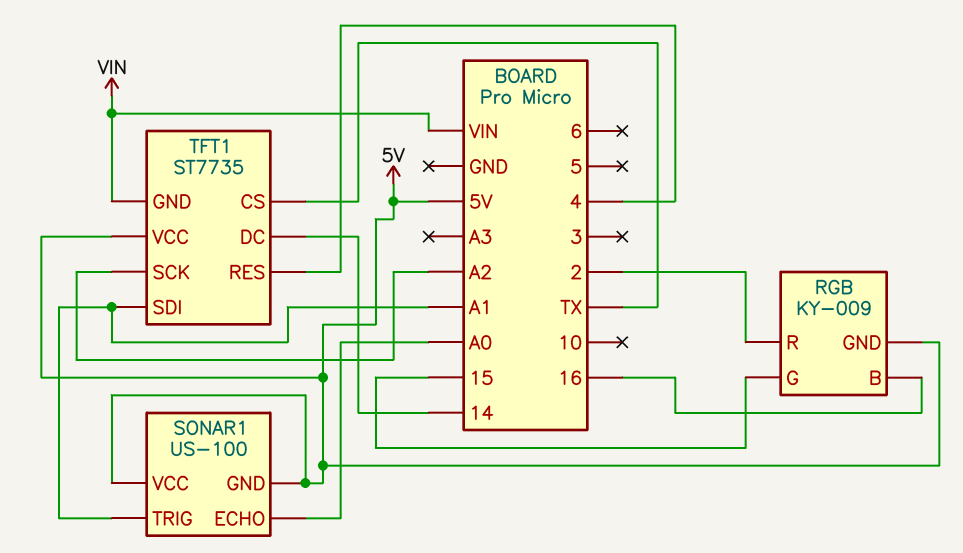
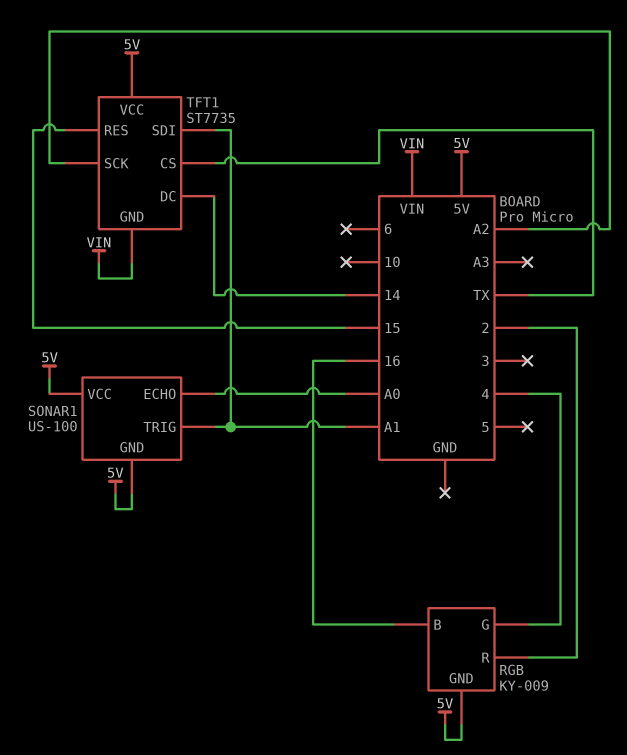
RGB pin G: 15 -> 4
TFT1 pin RES: 4 -> 15

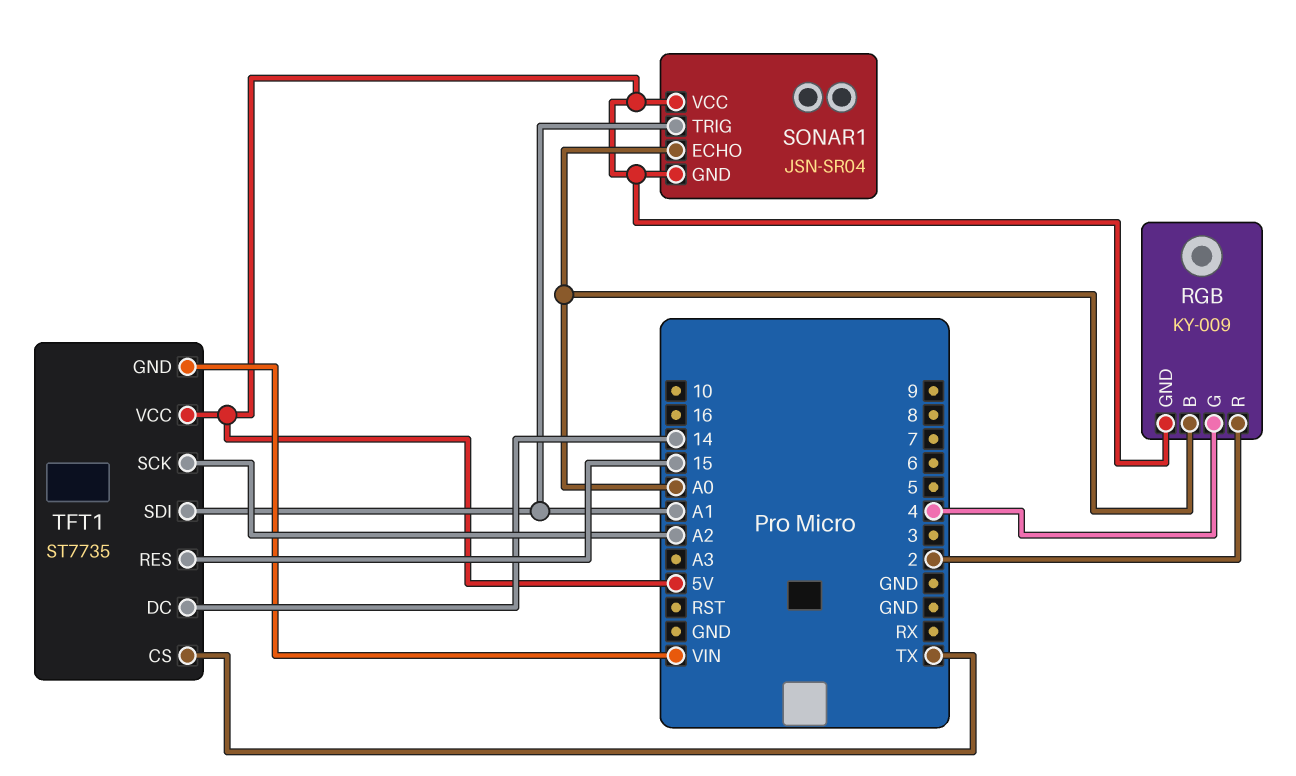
RGB pin B: 16 -> A0
SONAR1: US-100 -> JSN-SR04

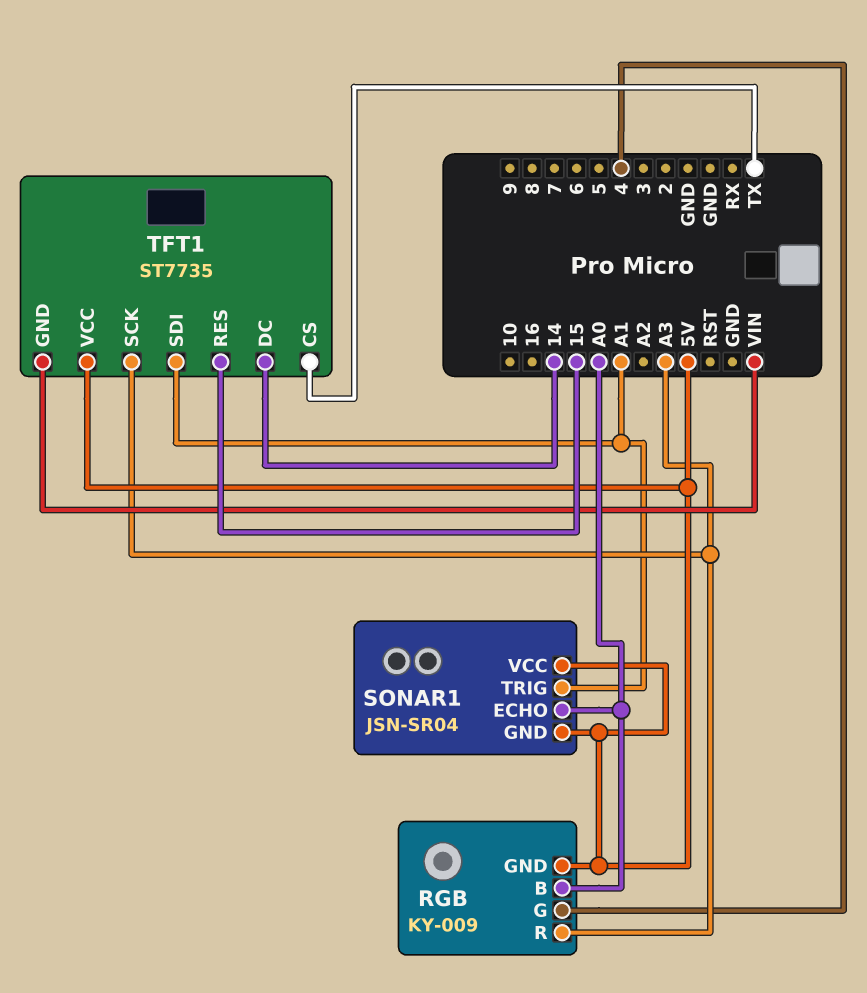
RGB pin R: 2 -> A3
TFT1 pin SCK: A2 -> A3

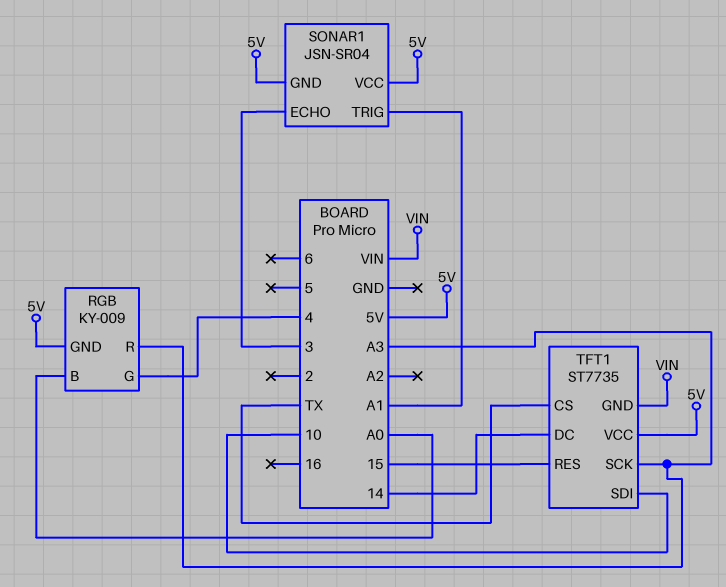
SONAR1 pin ECHO: A0 -> 3
TFT1 pin SDI: A1 -> 10

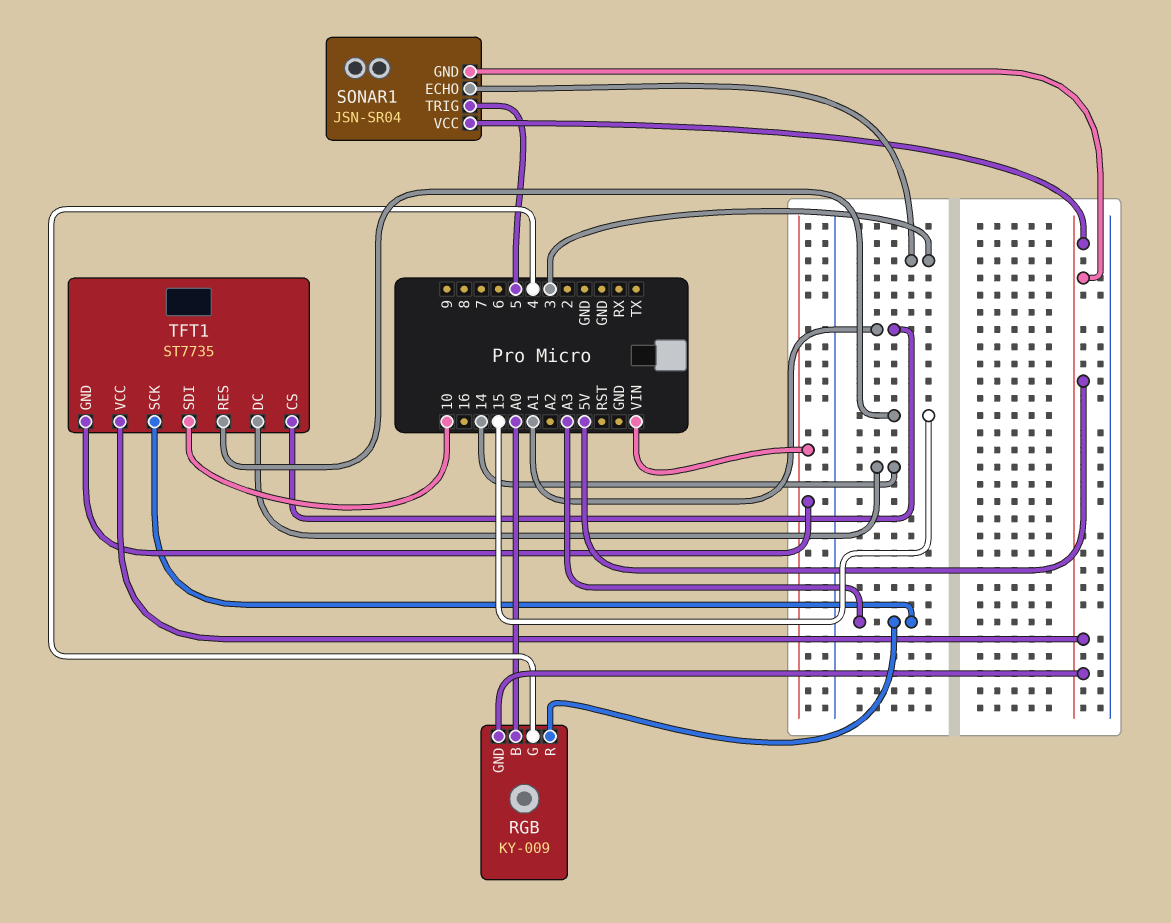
SONAR1 pin TRIG: A1 -> 5
TFT1 pin CS: TX -> A1

